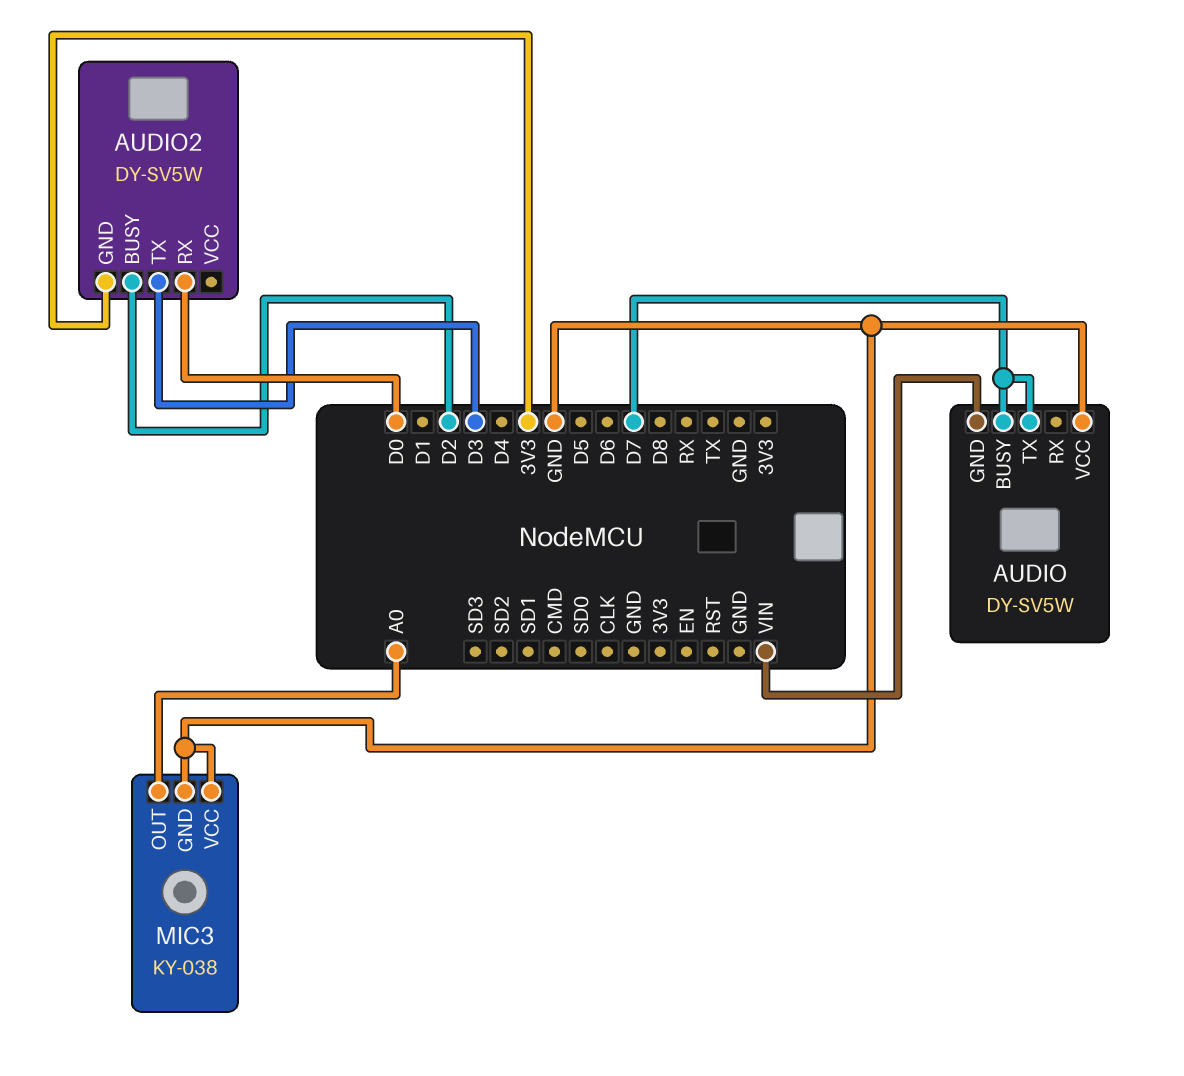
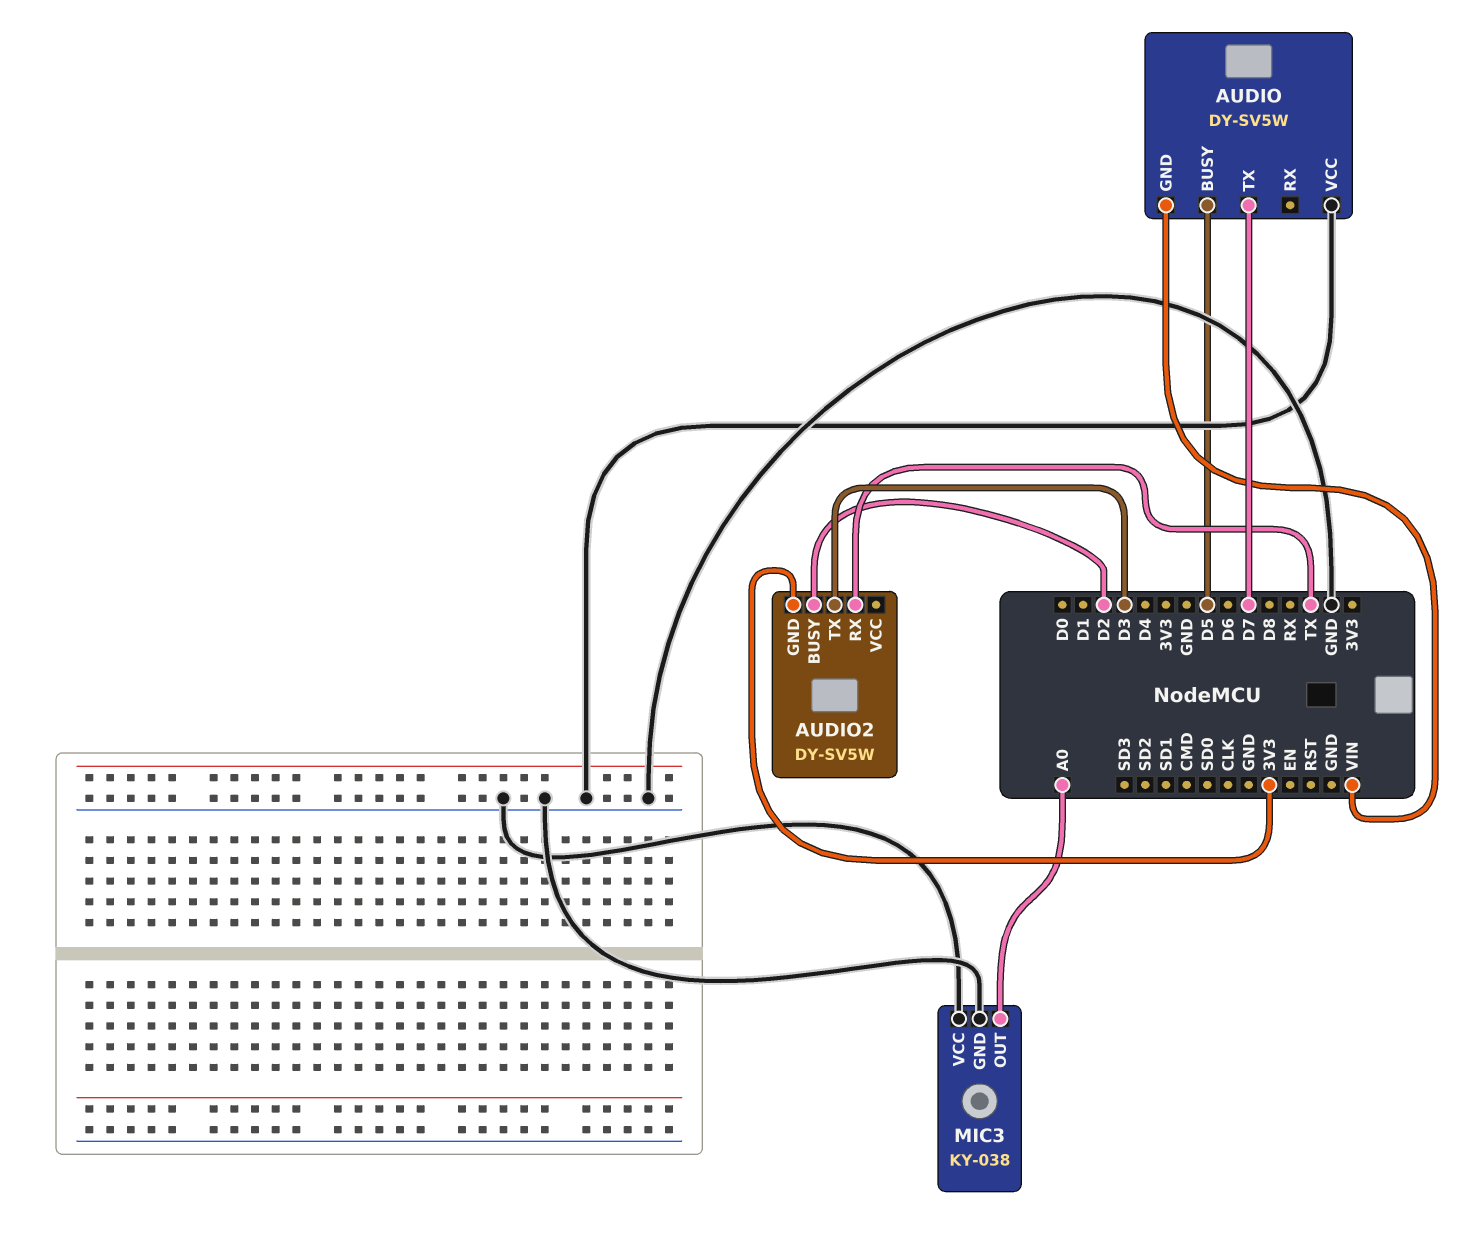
AUDIO pin BUSY: D7 -> D5
AUDIO2 pin RX: D0 -> TX

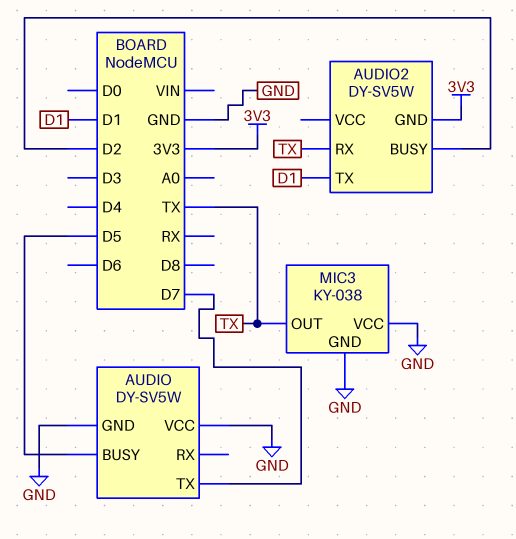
AUDIO pin GND: VIN -> GND
AUDIO2 pin TX: D3 -> D1
MIC3 pin OUT: A0 -> TX

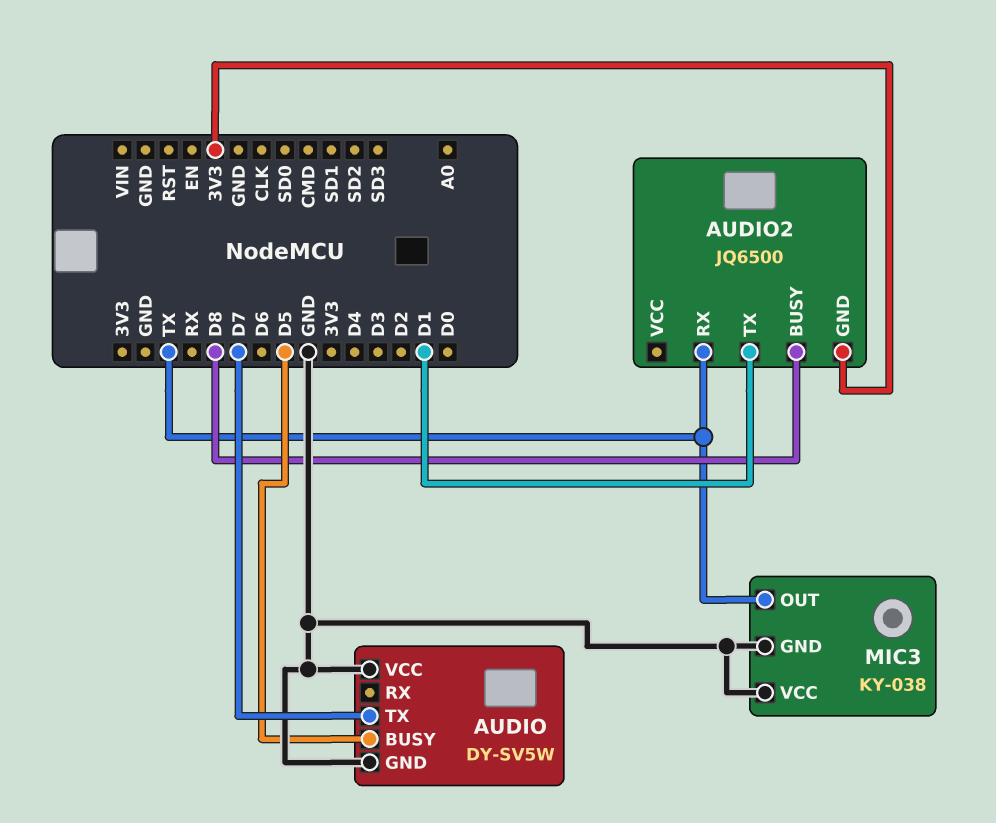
AUDIO2: DY-SV5W -> JQ6500
AUDIO2 pin BUSY: D2 -> D8

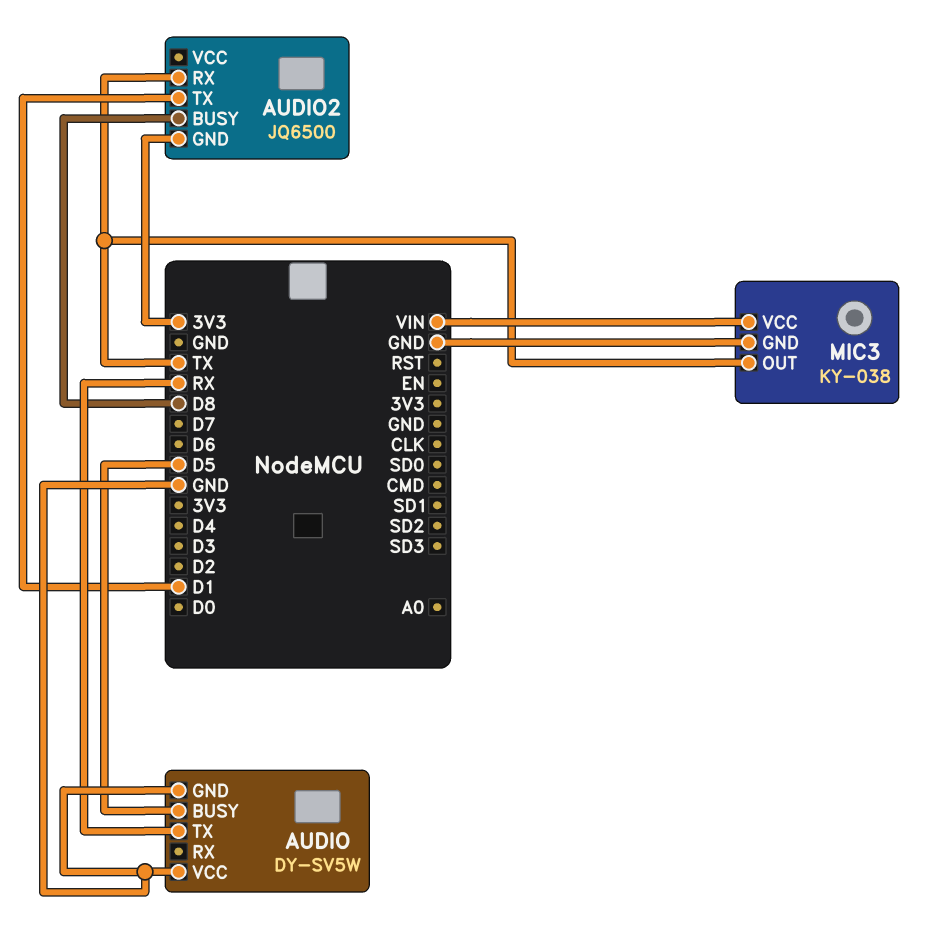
AUDIO pin TX: D7 -> RX
MIC3 pin VCC: GND -> VIN

